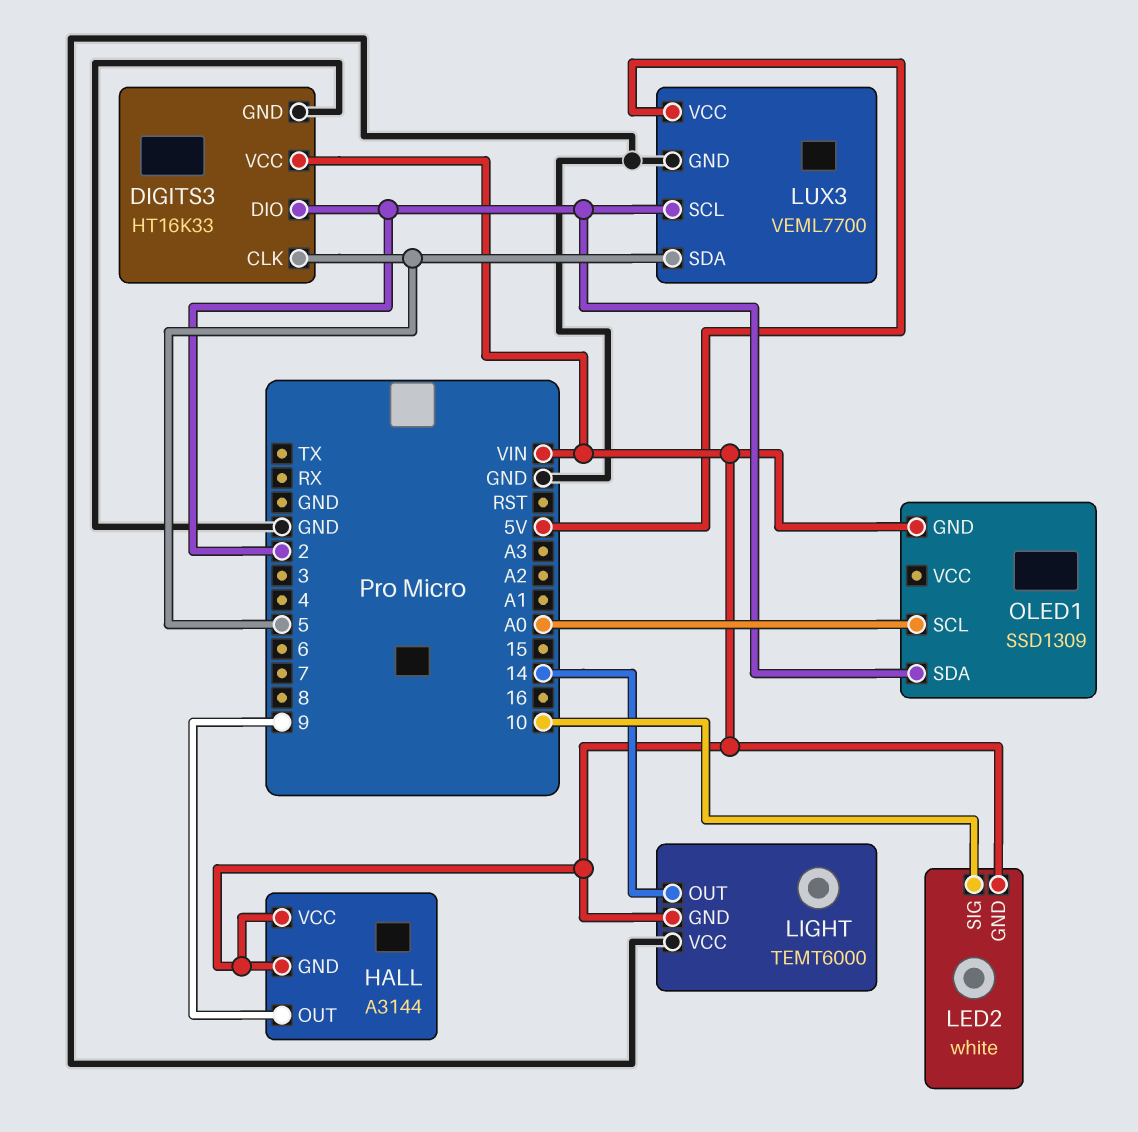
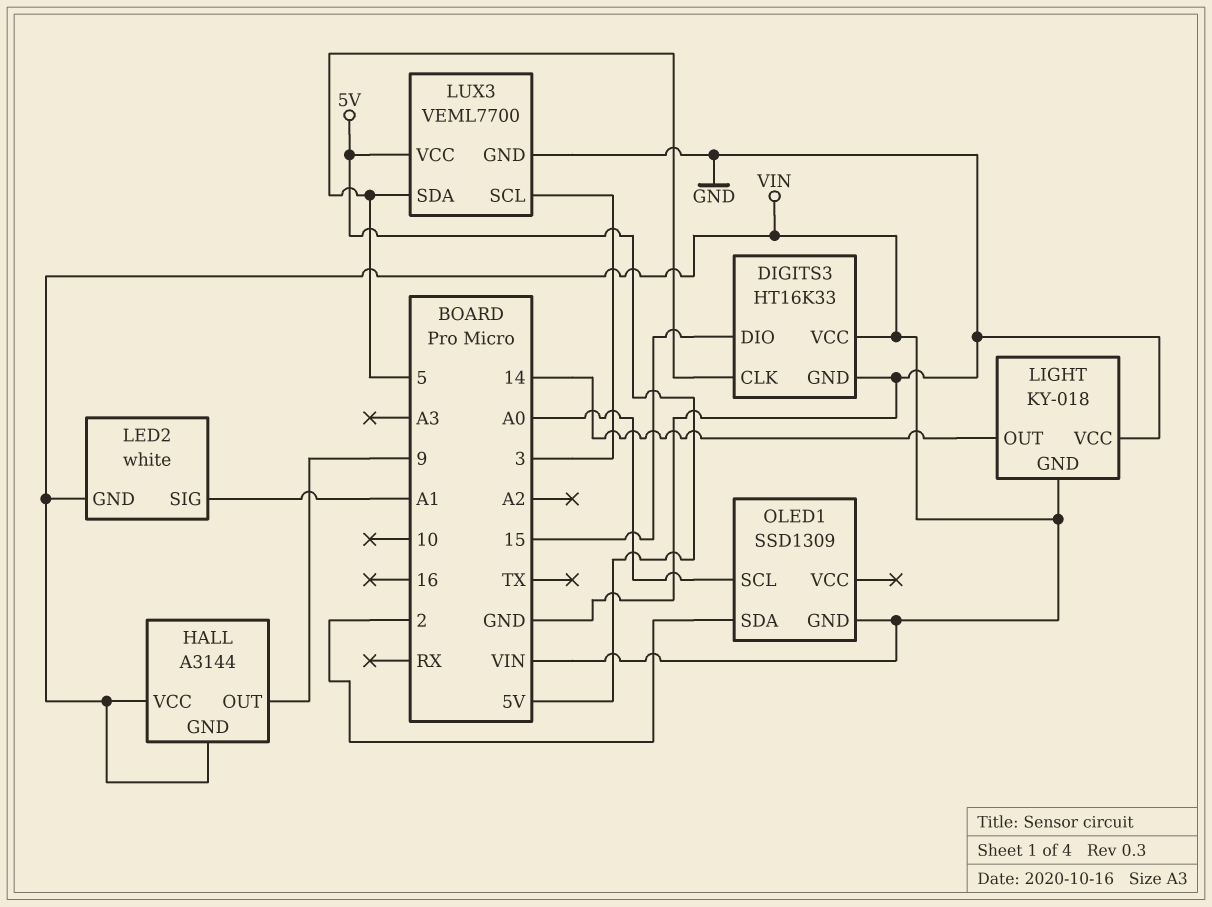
DIGITS3 pin DIO: 2 -> 15
LED2 pin SIG: 10 -> A1
LIGHT: TEMT6000 -> KY-018
LUX3 pin SCL: 2 -> 3

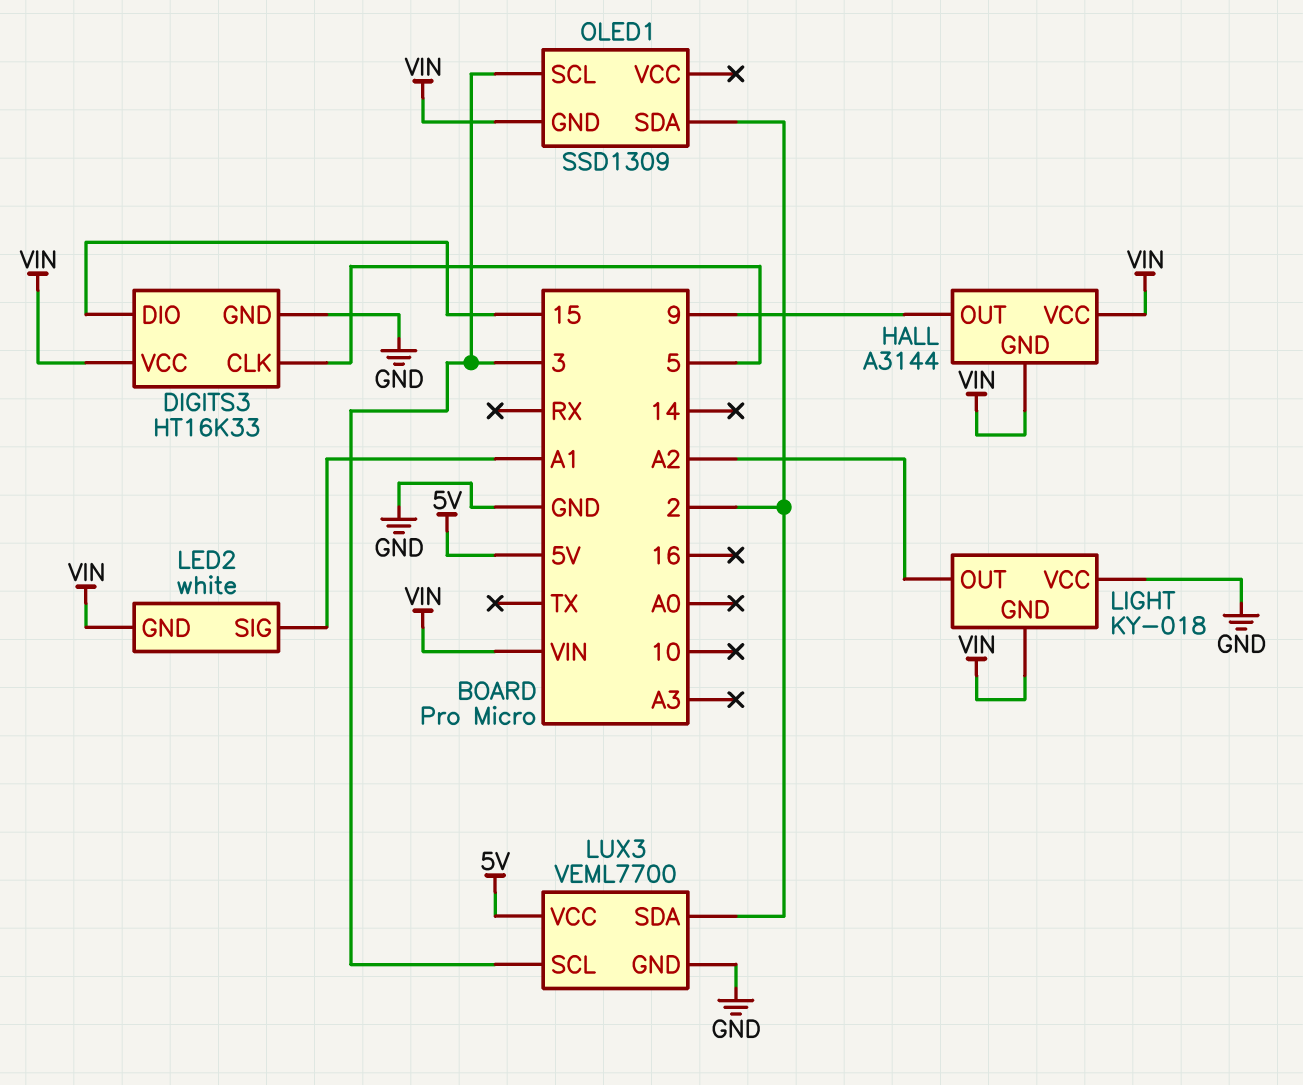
LIGHT pin OUT: 14 -> A2
LUX3 pin SDA: 5 -> 2
OLED1 pin SCL: A0 -> 3

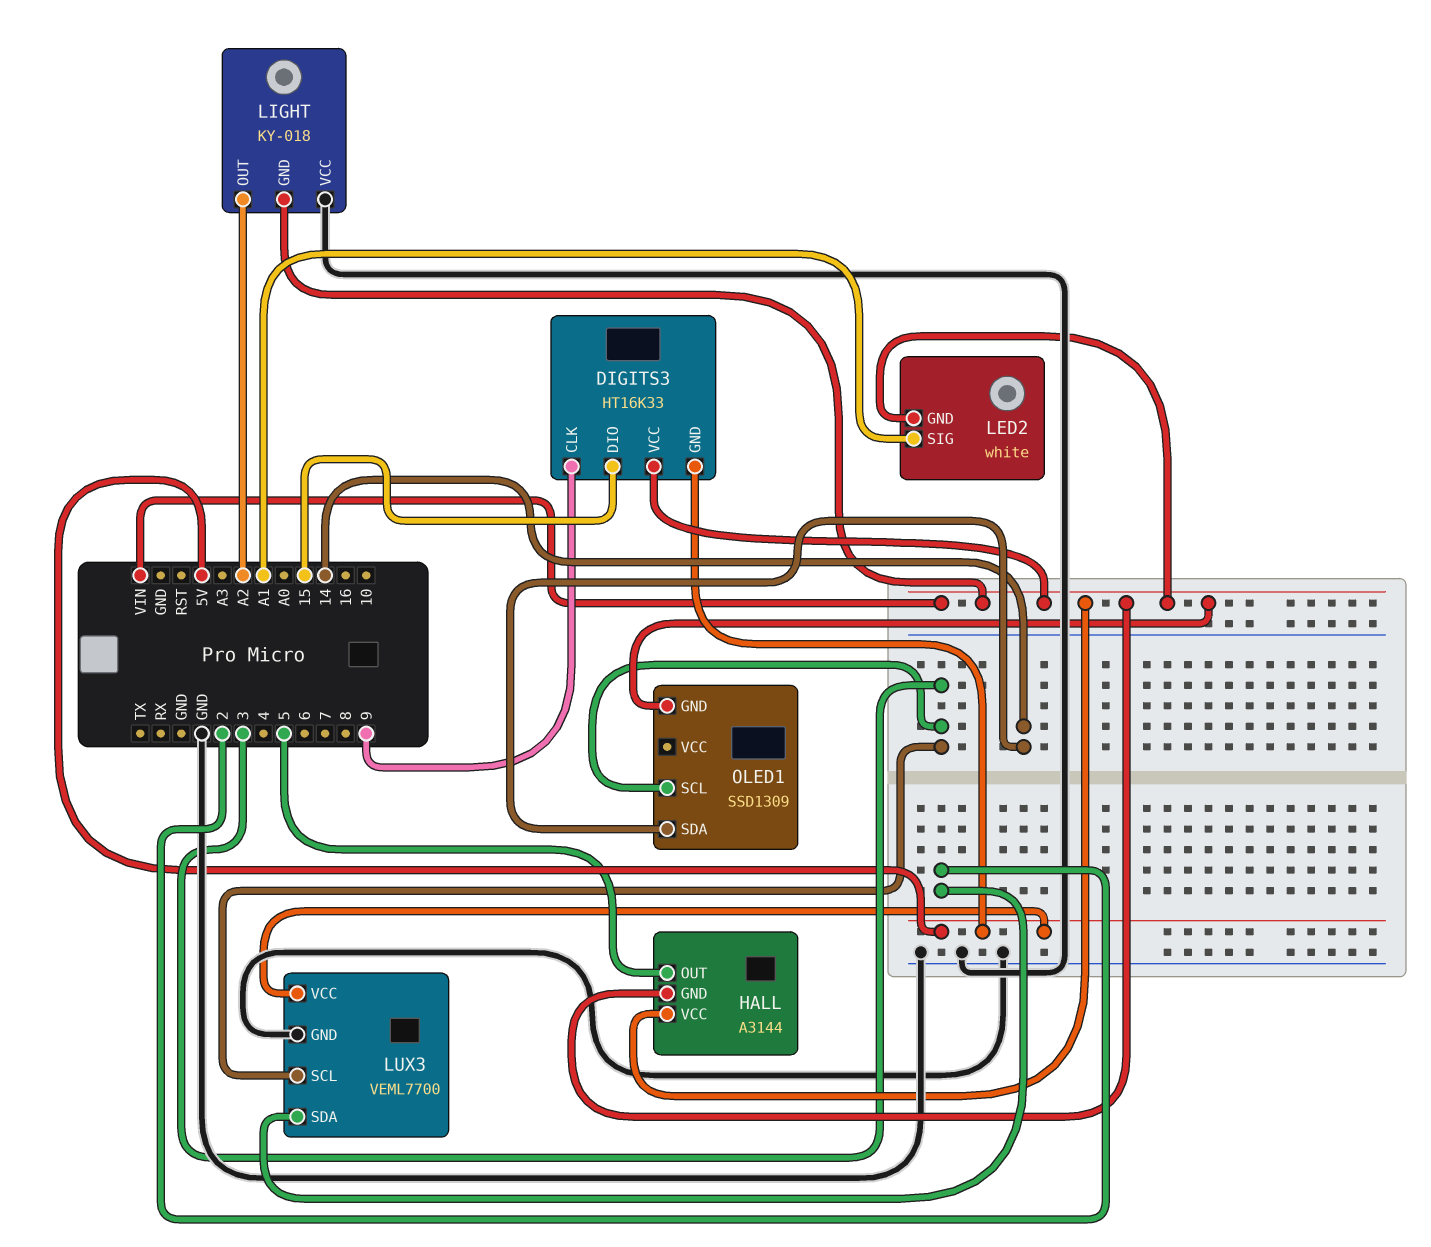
DIGITS3 pin CLK: 5 -> 9
DIGITS3 pin GND: GND -> 5V
HALL pin OUT: 9 -> 5
OLED1 pin SDA: 2 -> 14

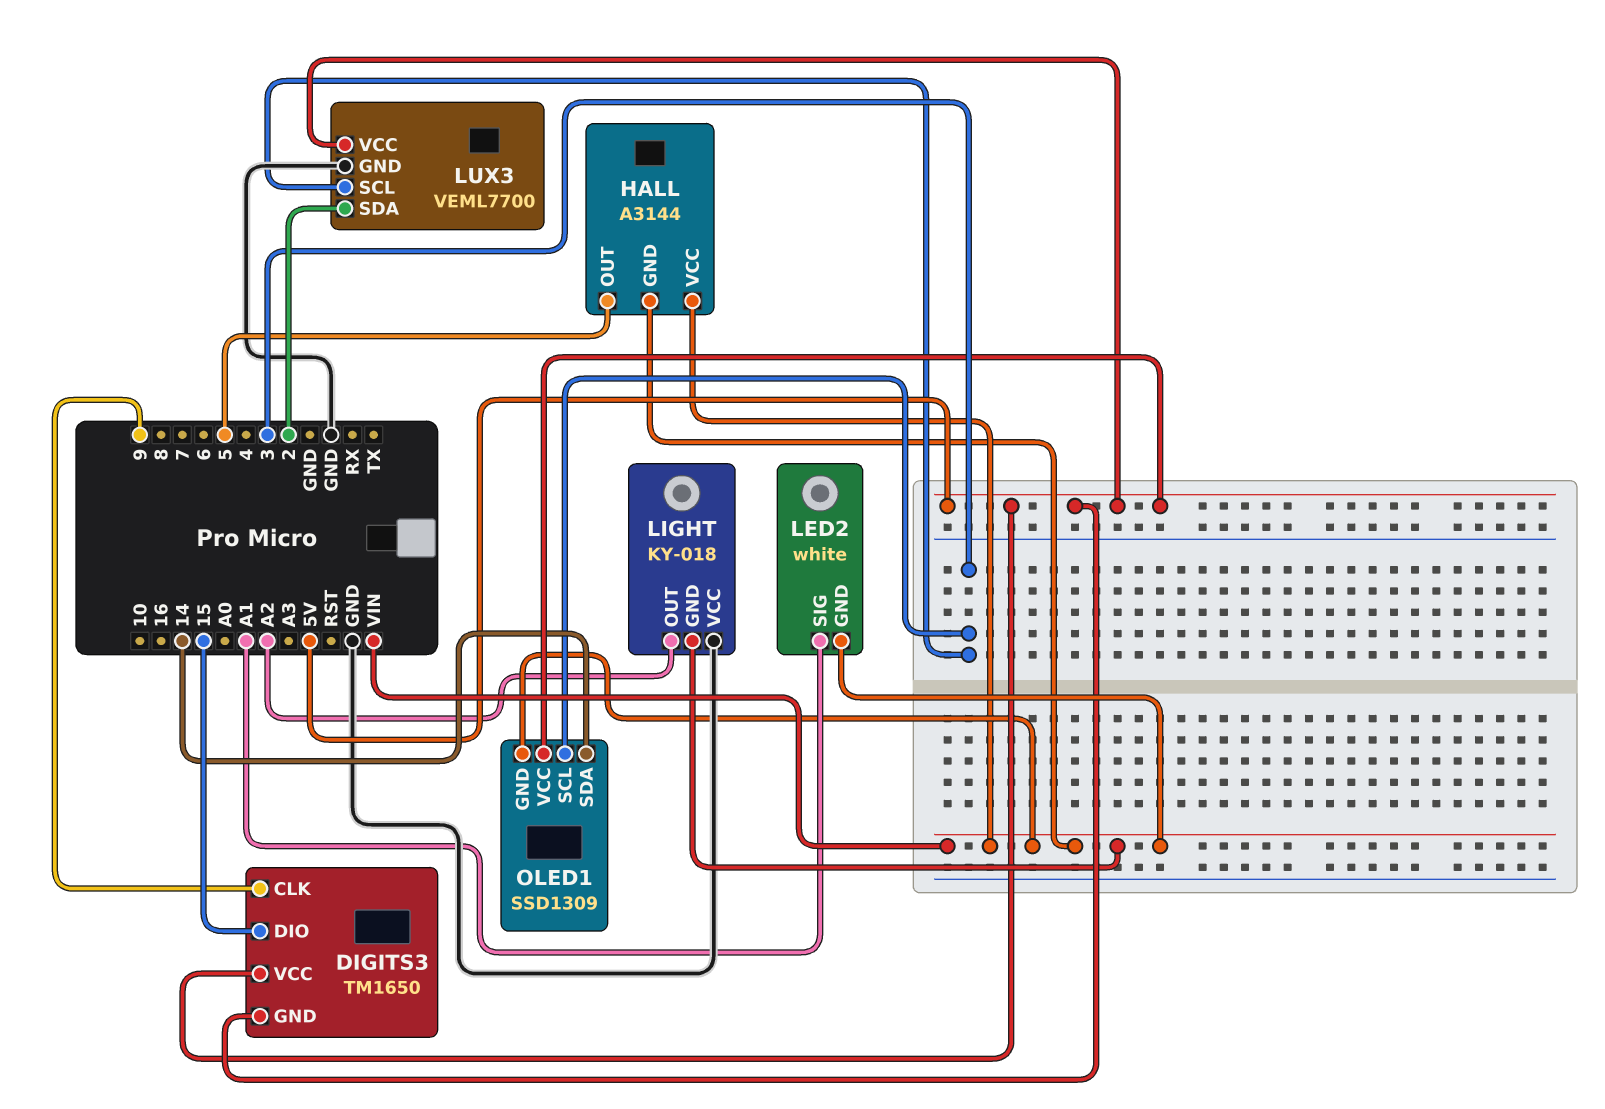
DIGITS3: HT16K33 -> TM1650
DIGITS3 pin VCC: VIN -> 5V
OLED1 pin VCC: none -> 5V

